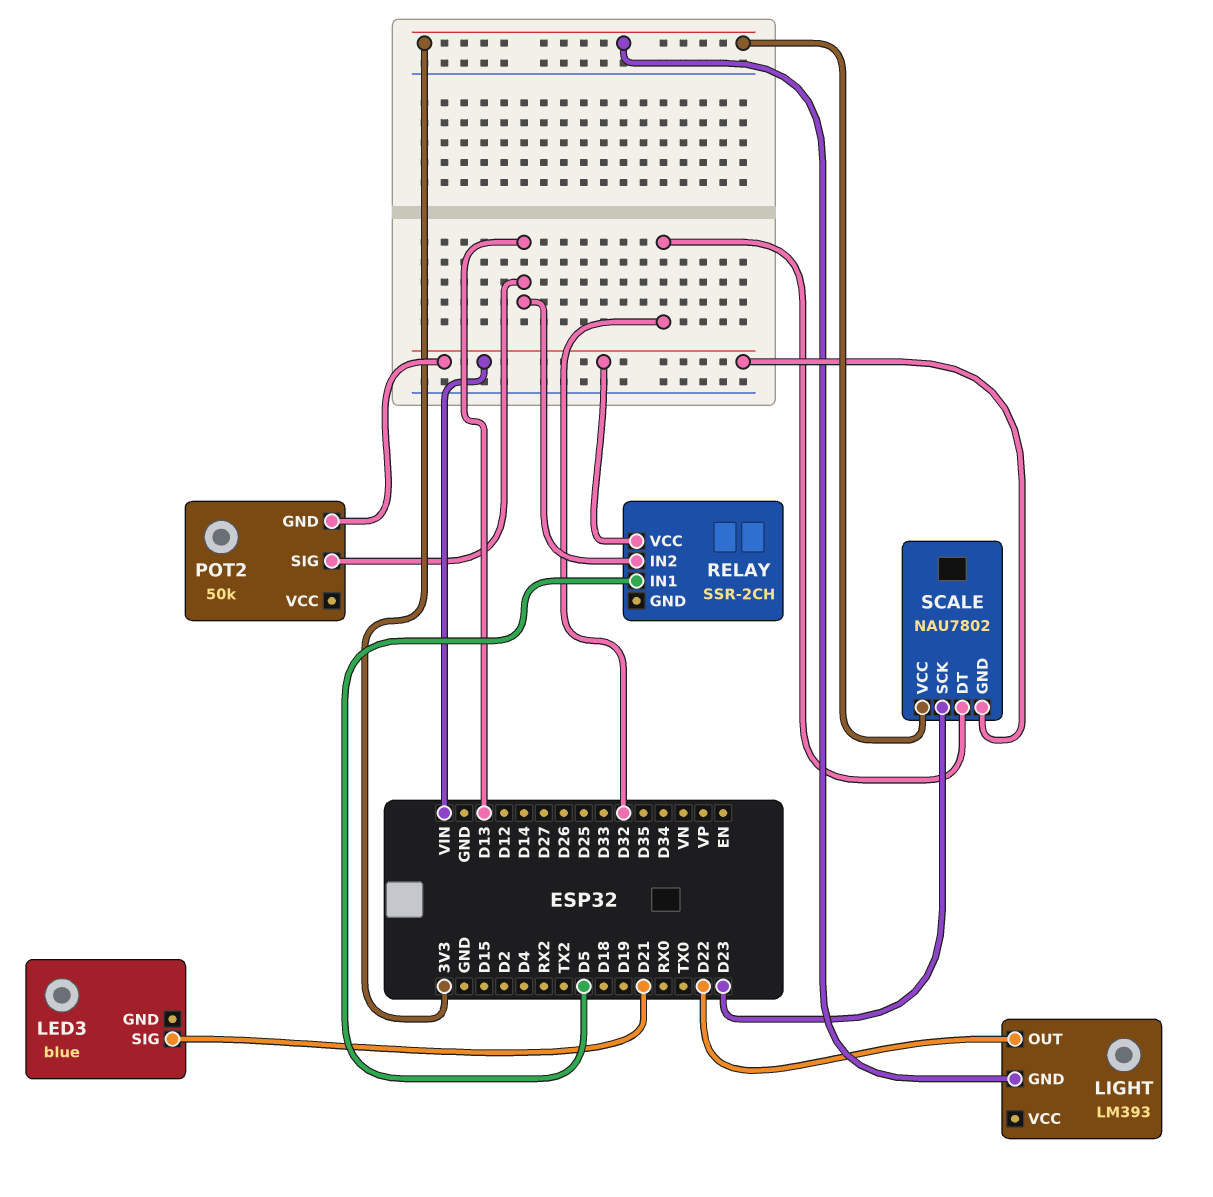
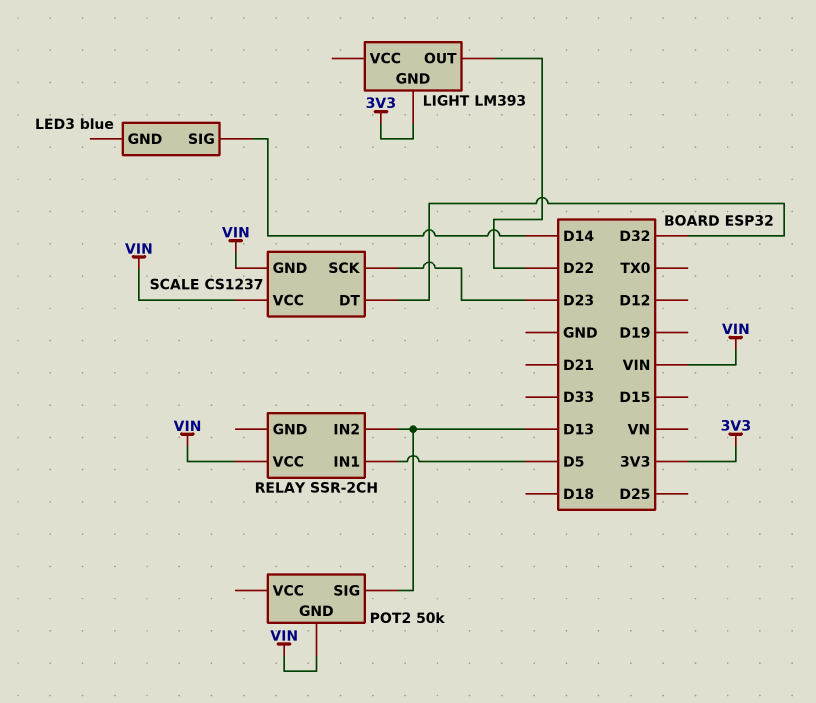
LED3 pin SIG: D21 -> D14
SCALE: NAU7802 -> CS1237
SCALE pin VCC: 3V3 -> VIN

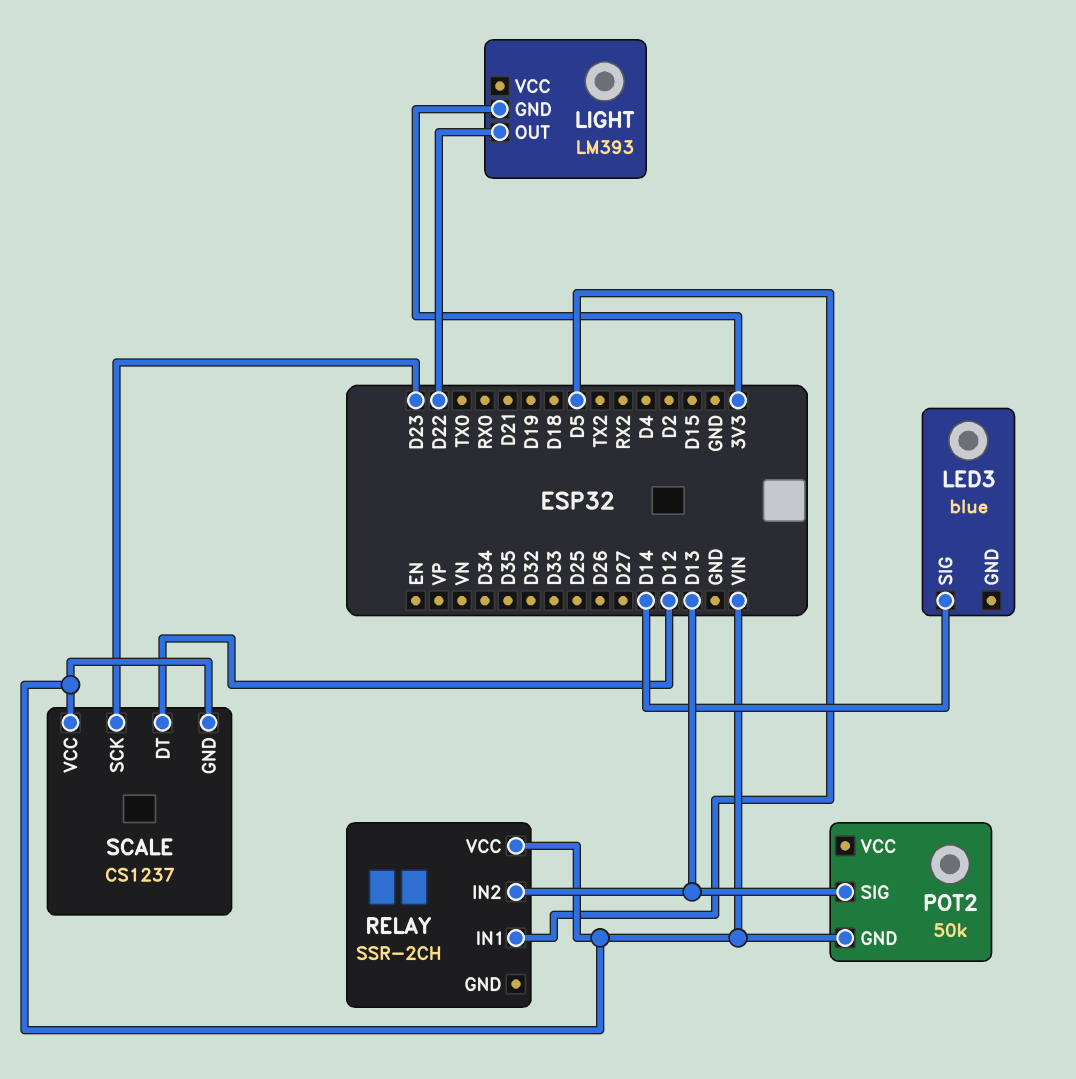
SCALE pin DT: D32 -> D12

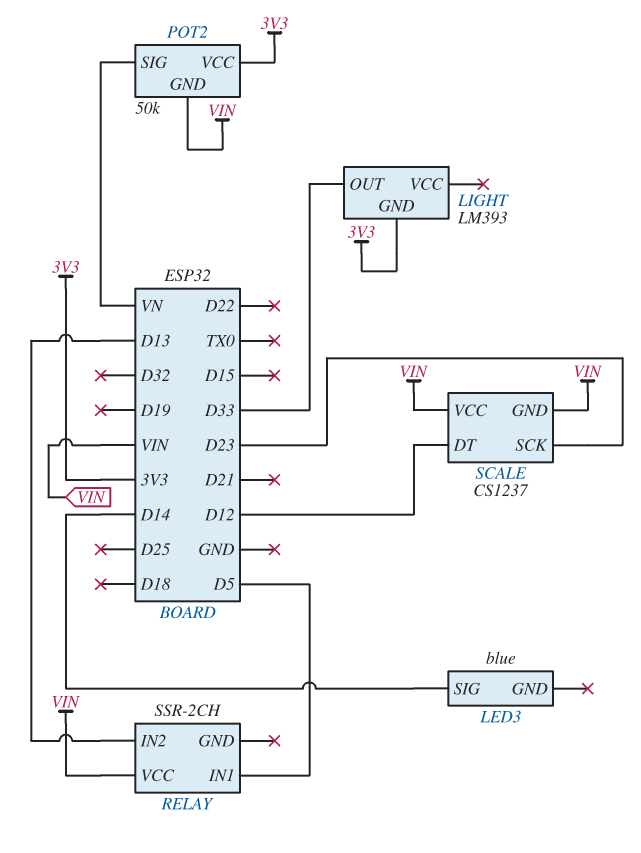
LIGHT pin OUT: D22 -> D33
POT2 pin SIG: D13 -> VN
POT2 pin VCC: none -> 3V3

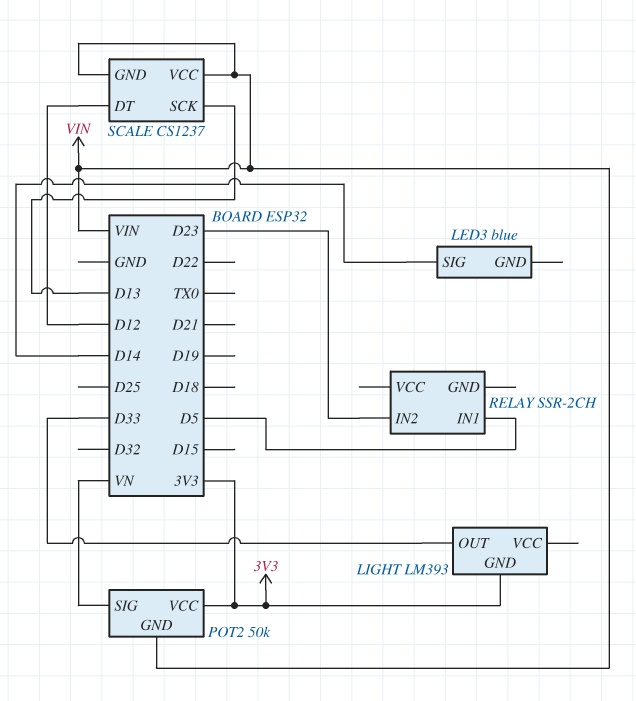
RELAY pin IN2: D13 -> D23
RELAY pin VCC: VIN -> none
SCALE pin SCK: D23 -> D13

